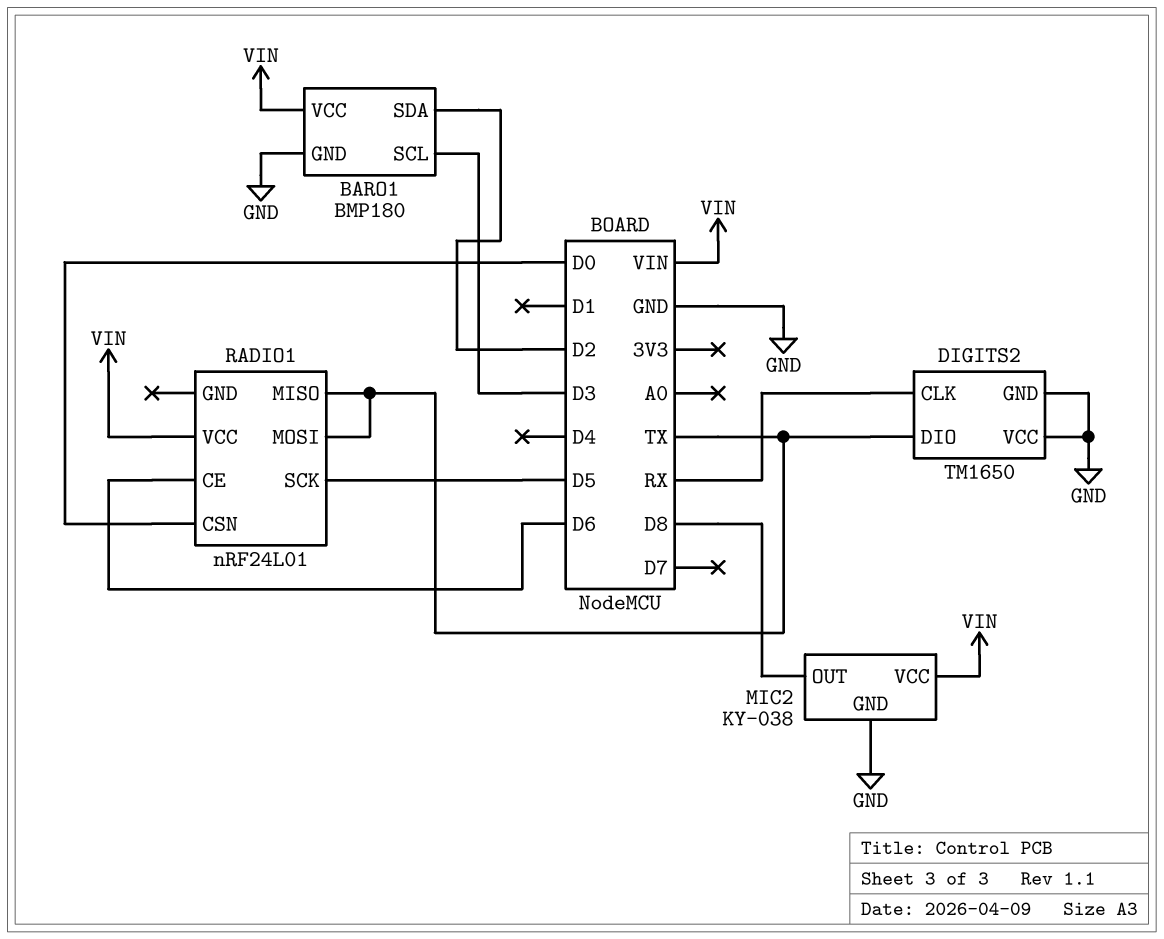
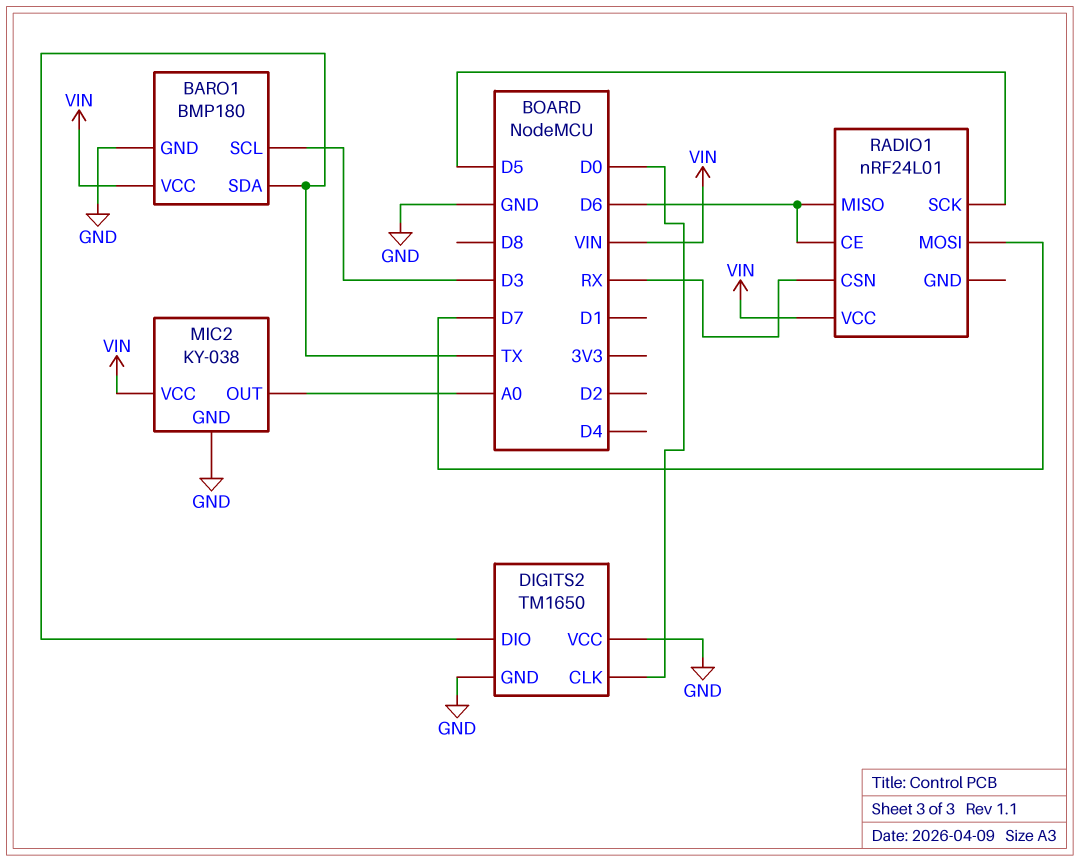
BARO1 pin SDA: D2 -> TX
DIGITS2 pin CLK: RX -> D0
MIC2 pin OUT: D8 -> A0
RADIO1 pin CSN: D0 -> RX
RADIO1 pin MISO: TX -> D6
RADIO1 pin MOSI: TX -> D7

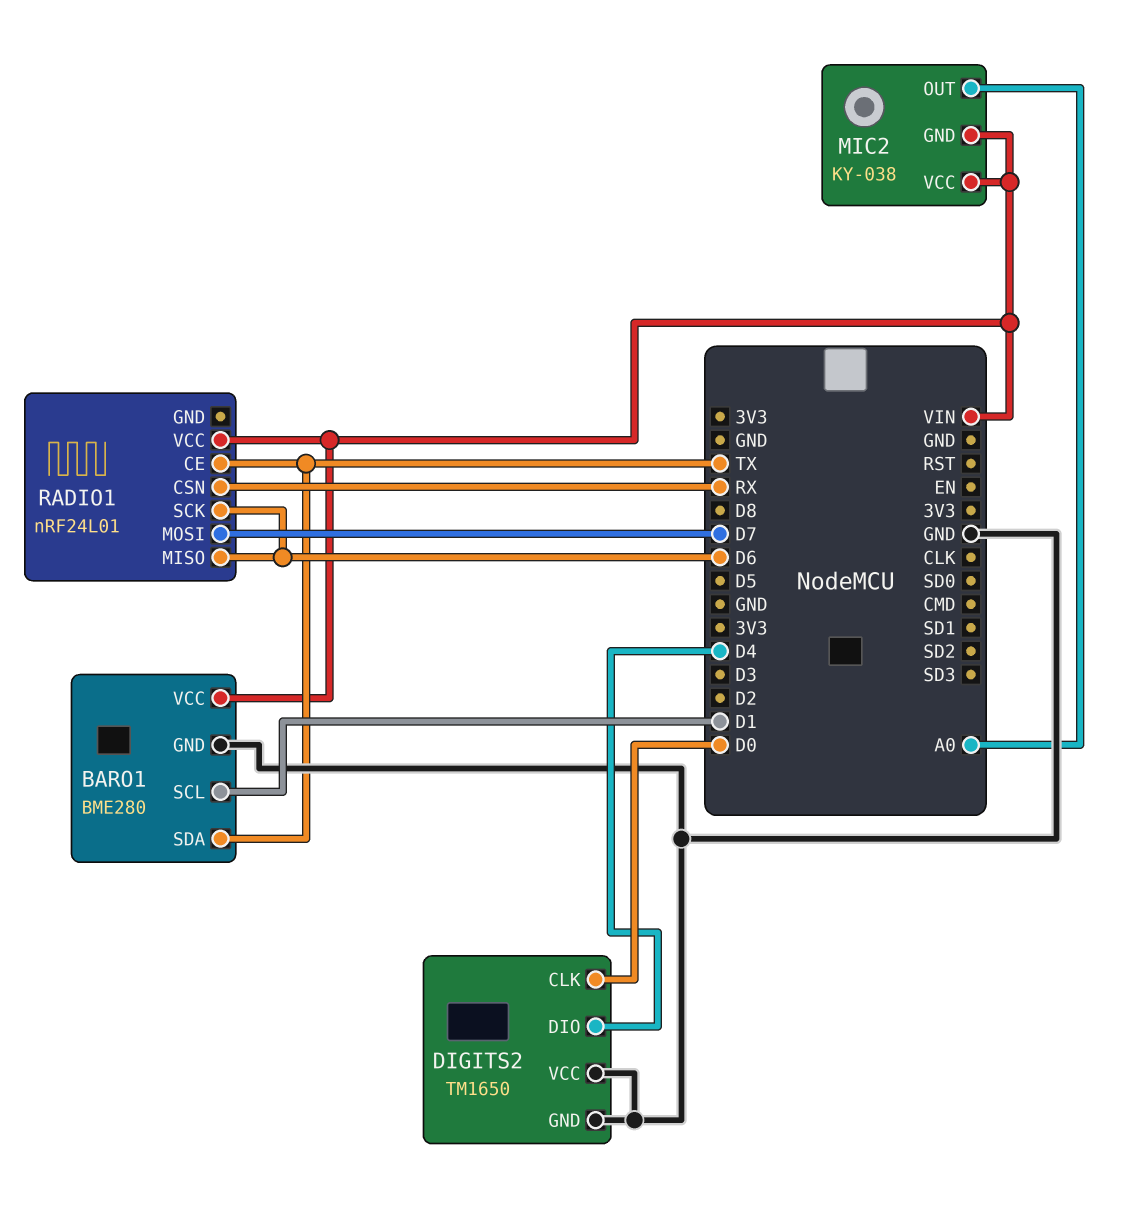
BARO1: BMP180 -> BME280
BARO1 pin SCL: D3 -> D1
DIGITS2 pin DIO: TX -> D4
MIC2 pin GND: GND -> VIN
RADIO1 pin CE: D6 -> TX
RADIO1 pin SCK: D5 -> D6

